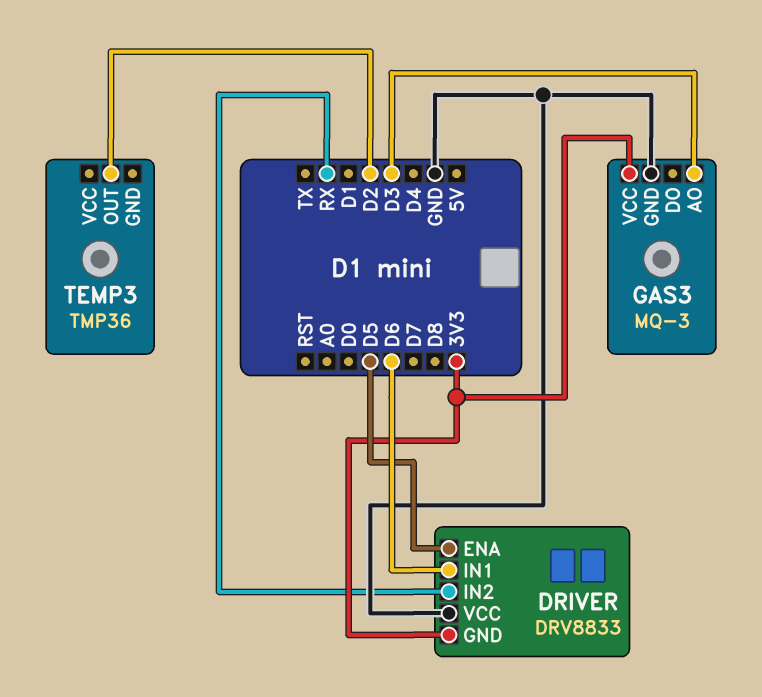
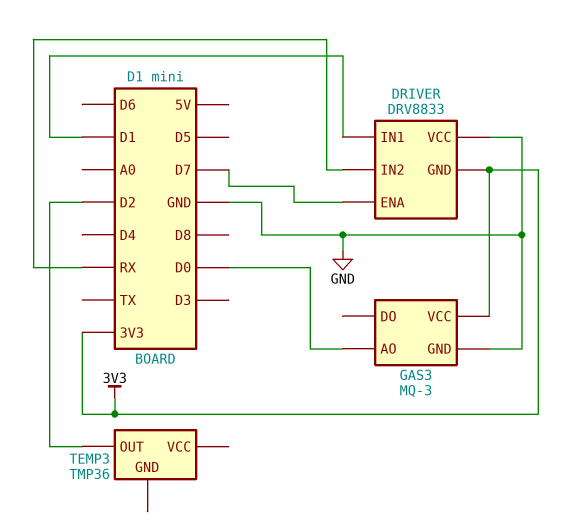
DRIVER pin ENA: D5 -> D7
DRIVER pin IN1: D6 -> D1
GAS3 pin AO: D3 -> D0

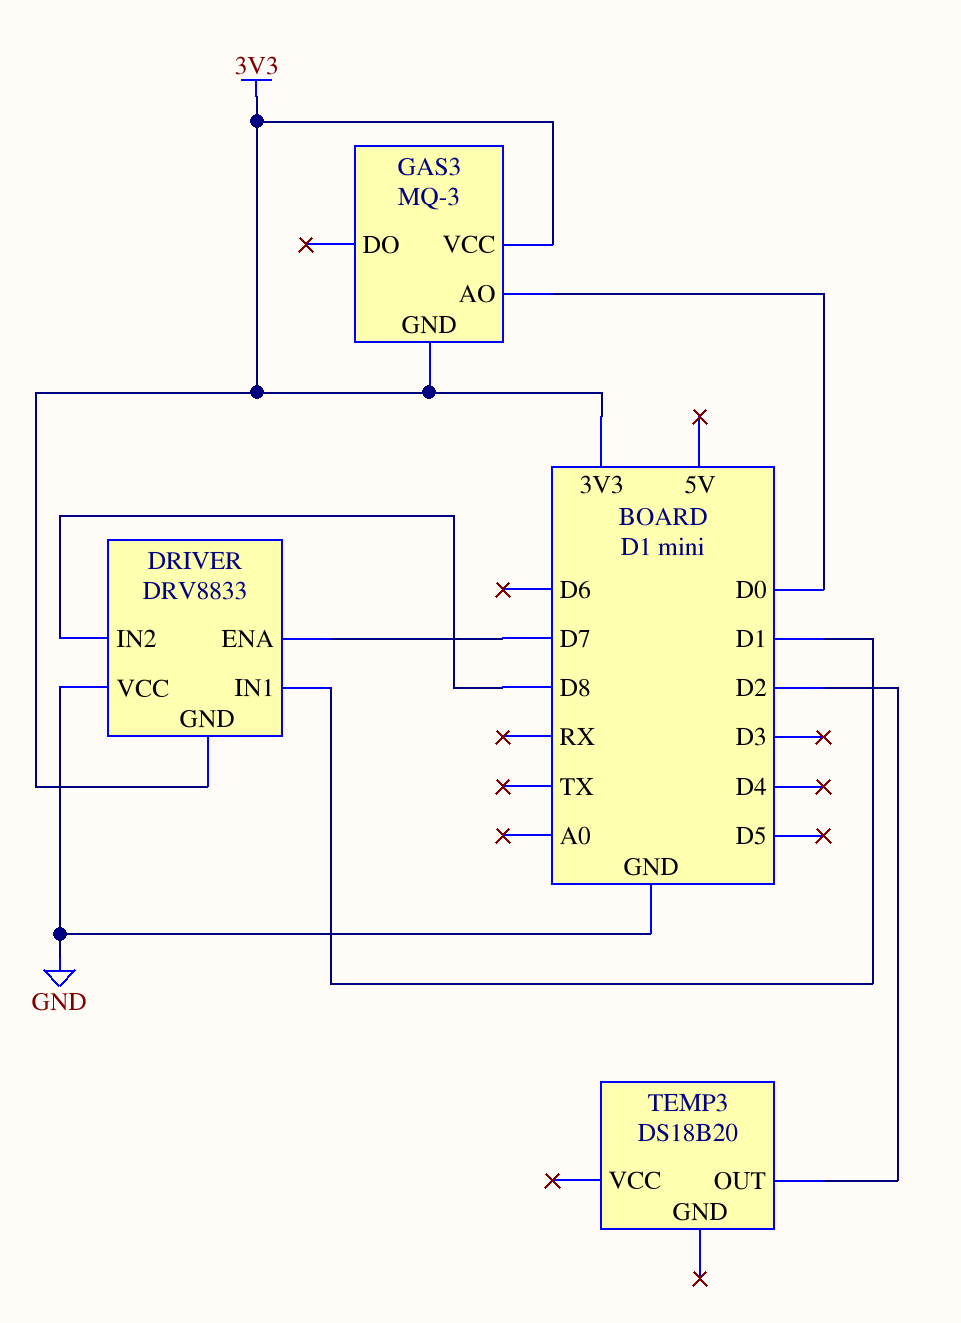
DRIVER pin IN2: RX -> D8
GAS3 pin GND: GND -> 3V3
TEMP3: TMP36 -> DS18B20

